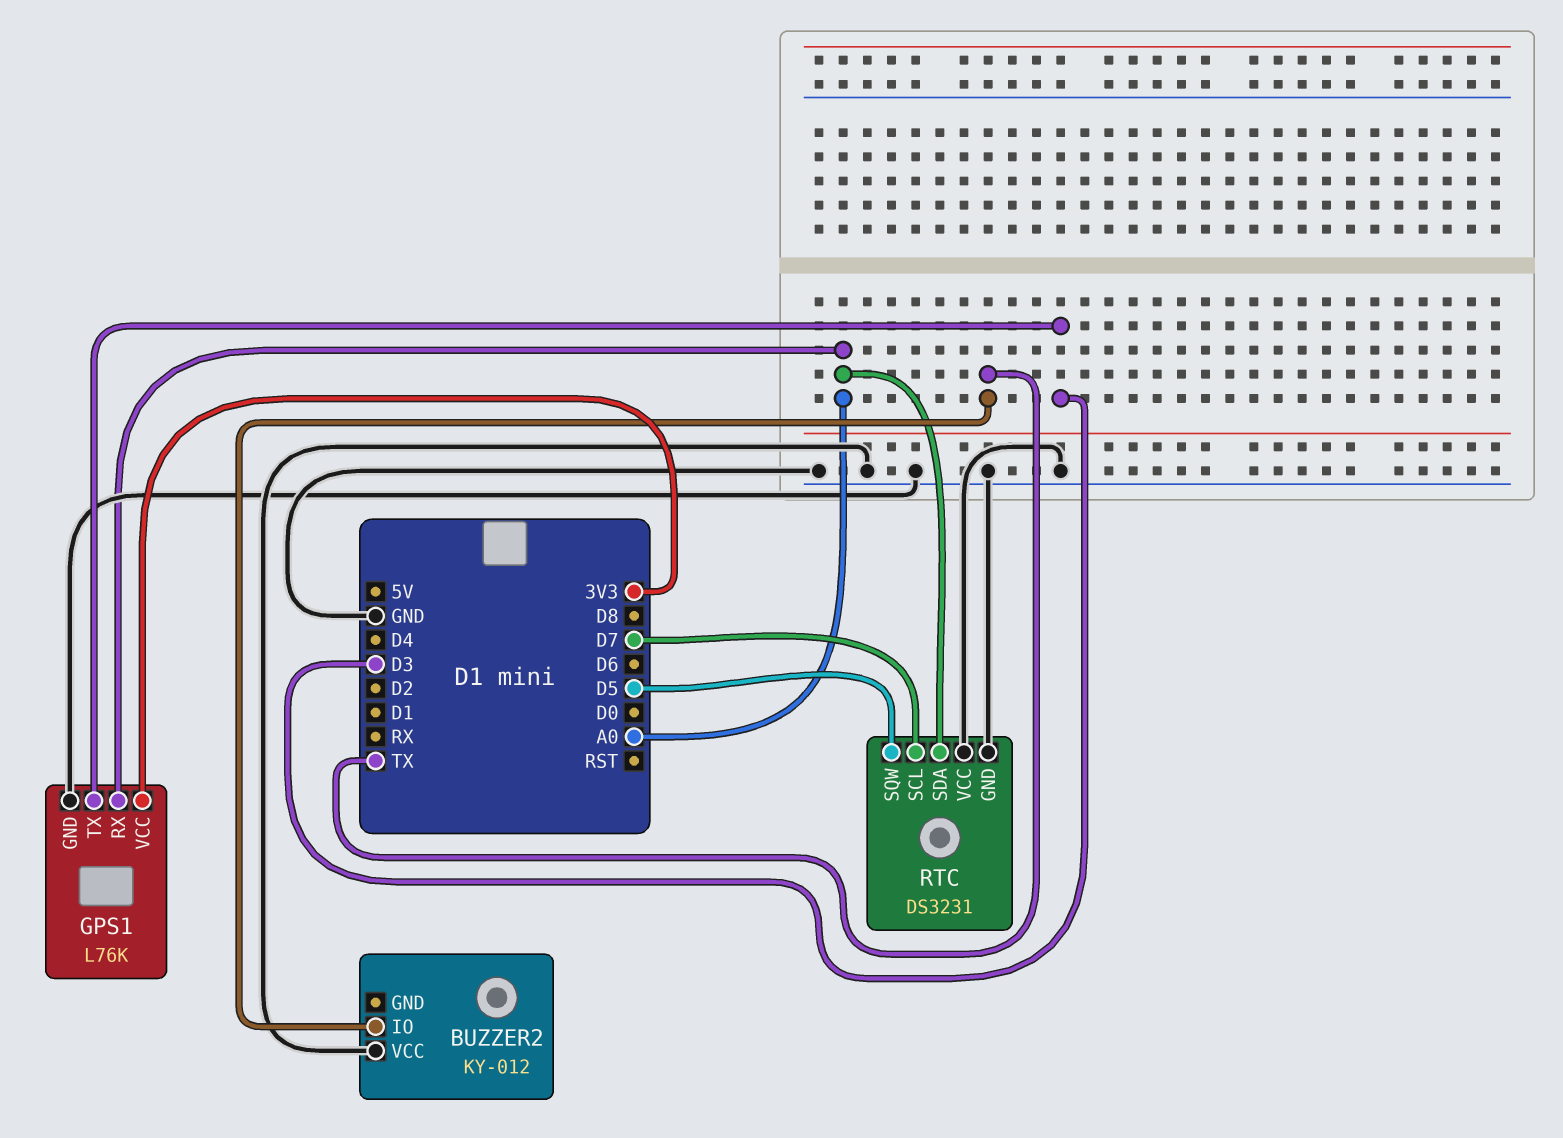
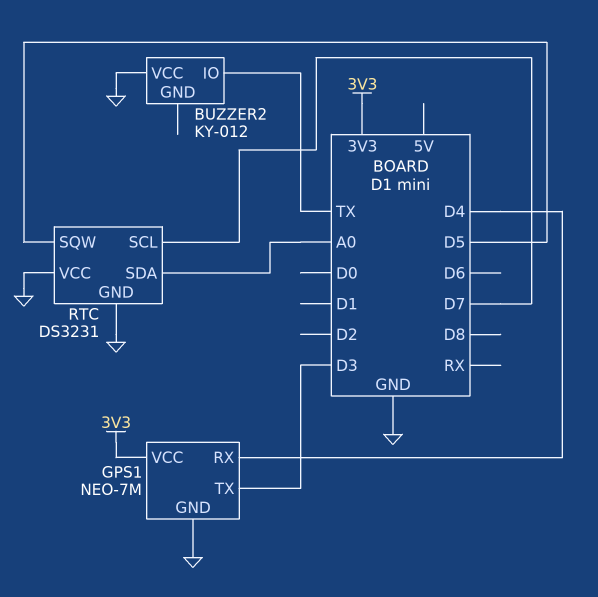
GPS1: L76K -> NEO-7M
GPS1 pin RX: A0 -> D4

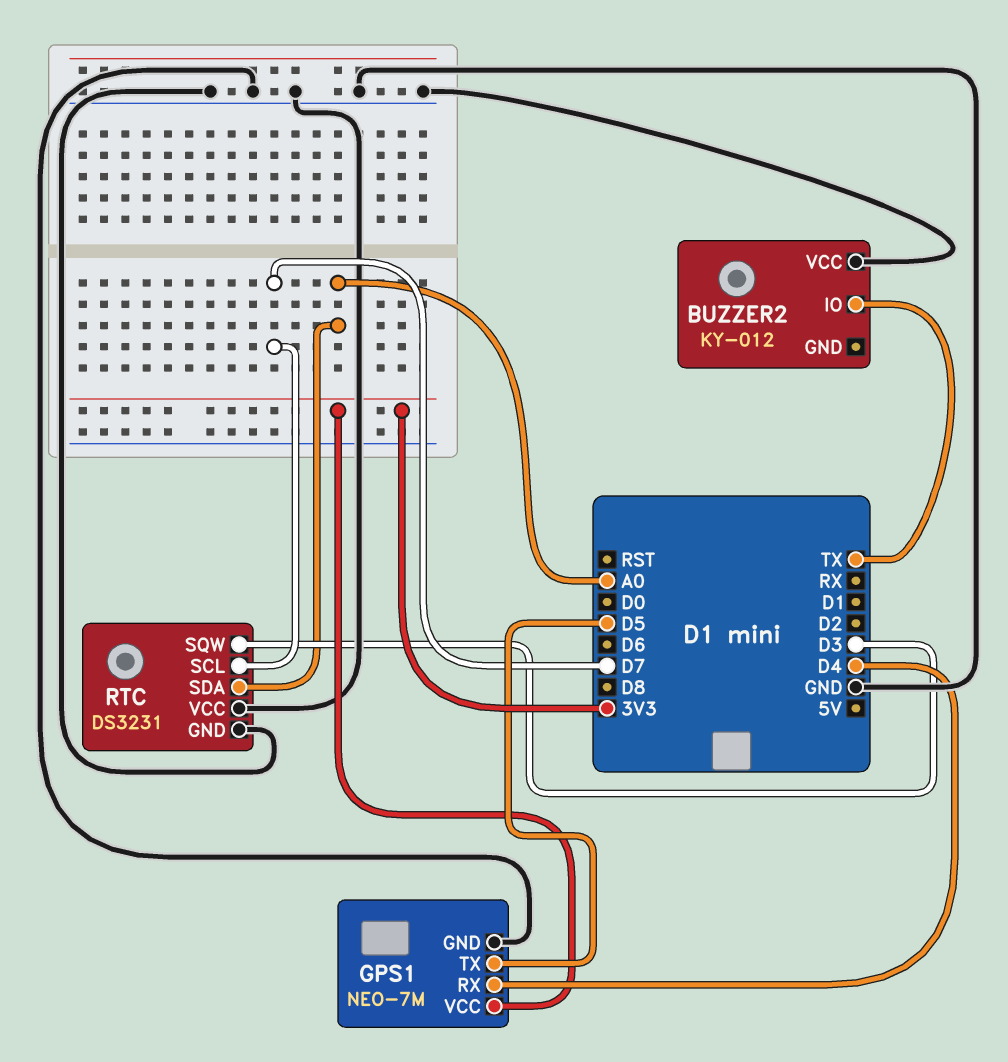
GPS1 pin TX: D3 -> D5
RTC pin SQW: D5 -> D3

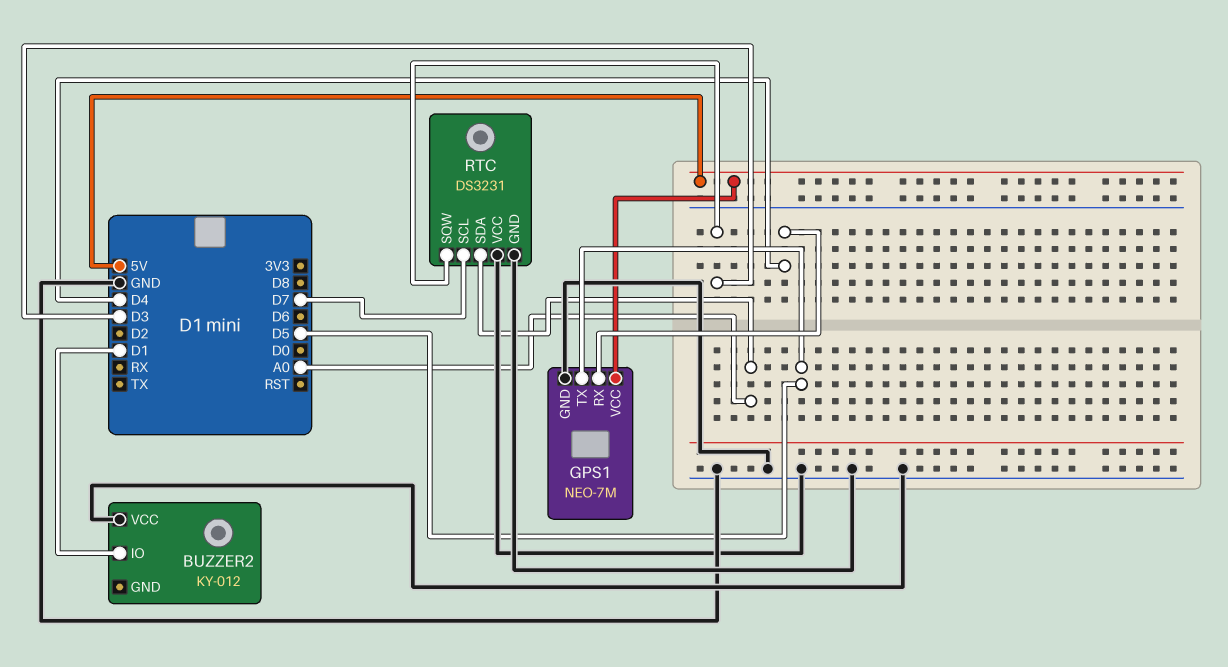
BUZZER2 pin IO: TX -> D1
GPS1 pin VCC: 3V3 -> 5V

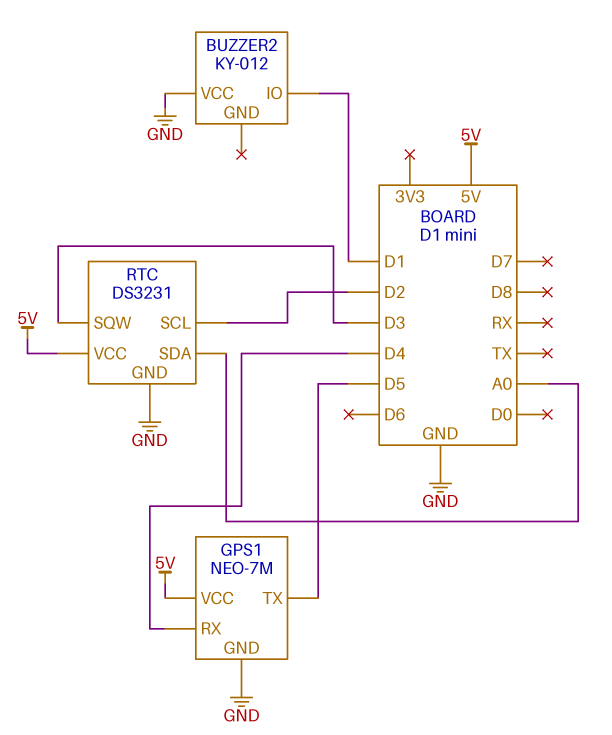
RTC pin SCL: D7 -> D2
RTC pin VCC: GND -> 5V

